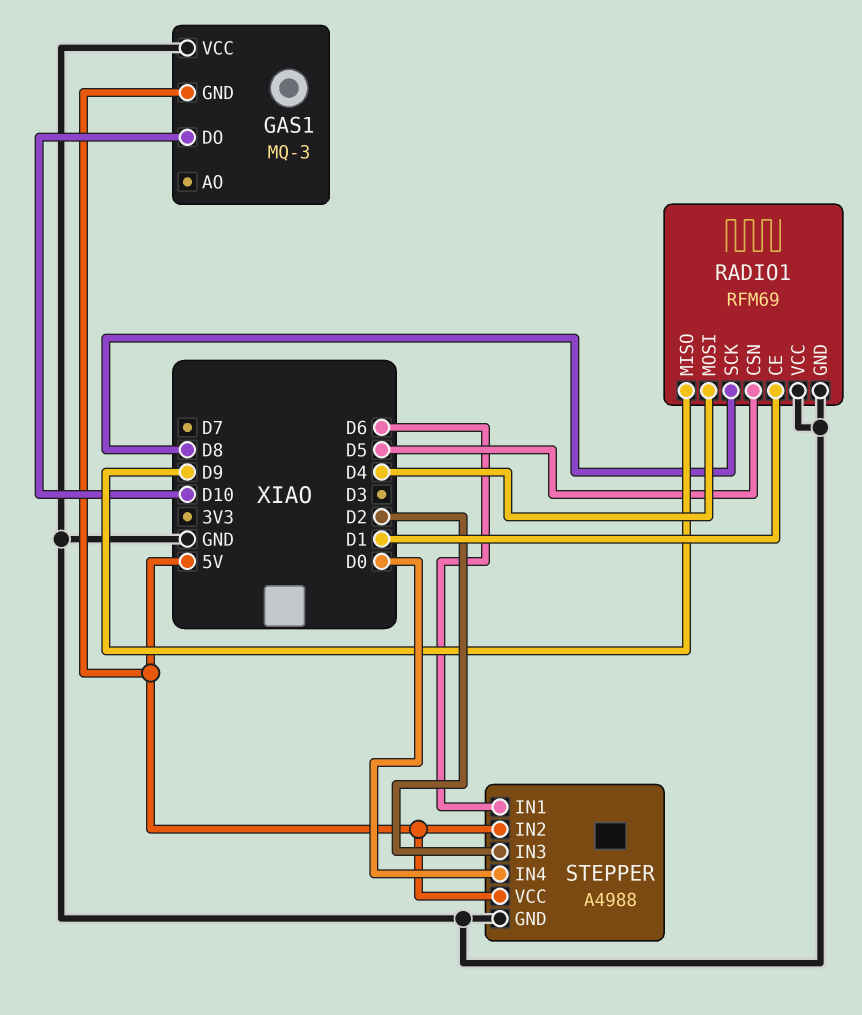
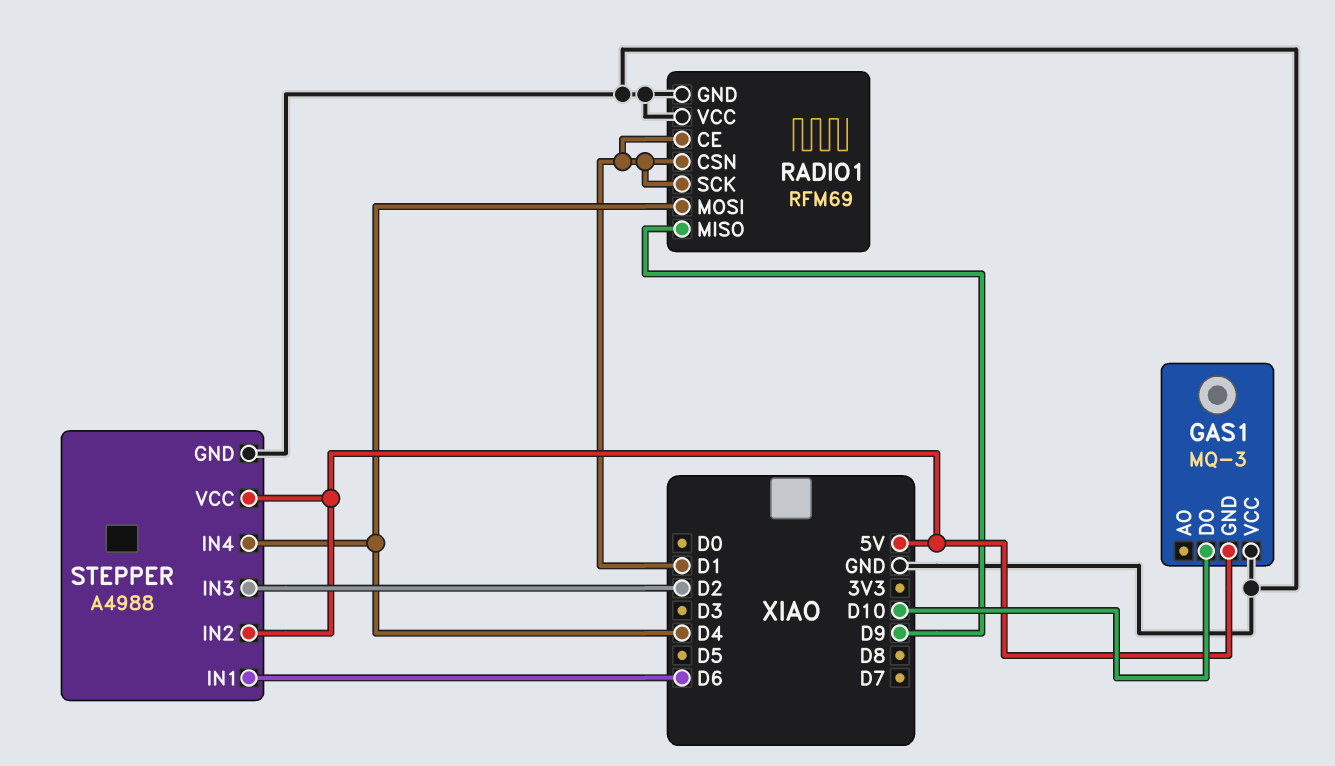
RADIO1 pin CSN: D5 -> D1
RADIO1 pin SCK: D8 -> D1
STEPPER pin IN4: D0 -> D4

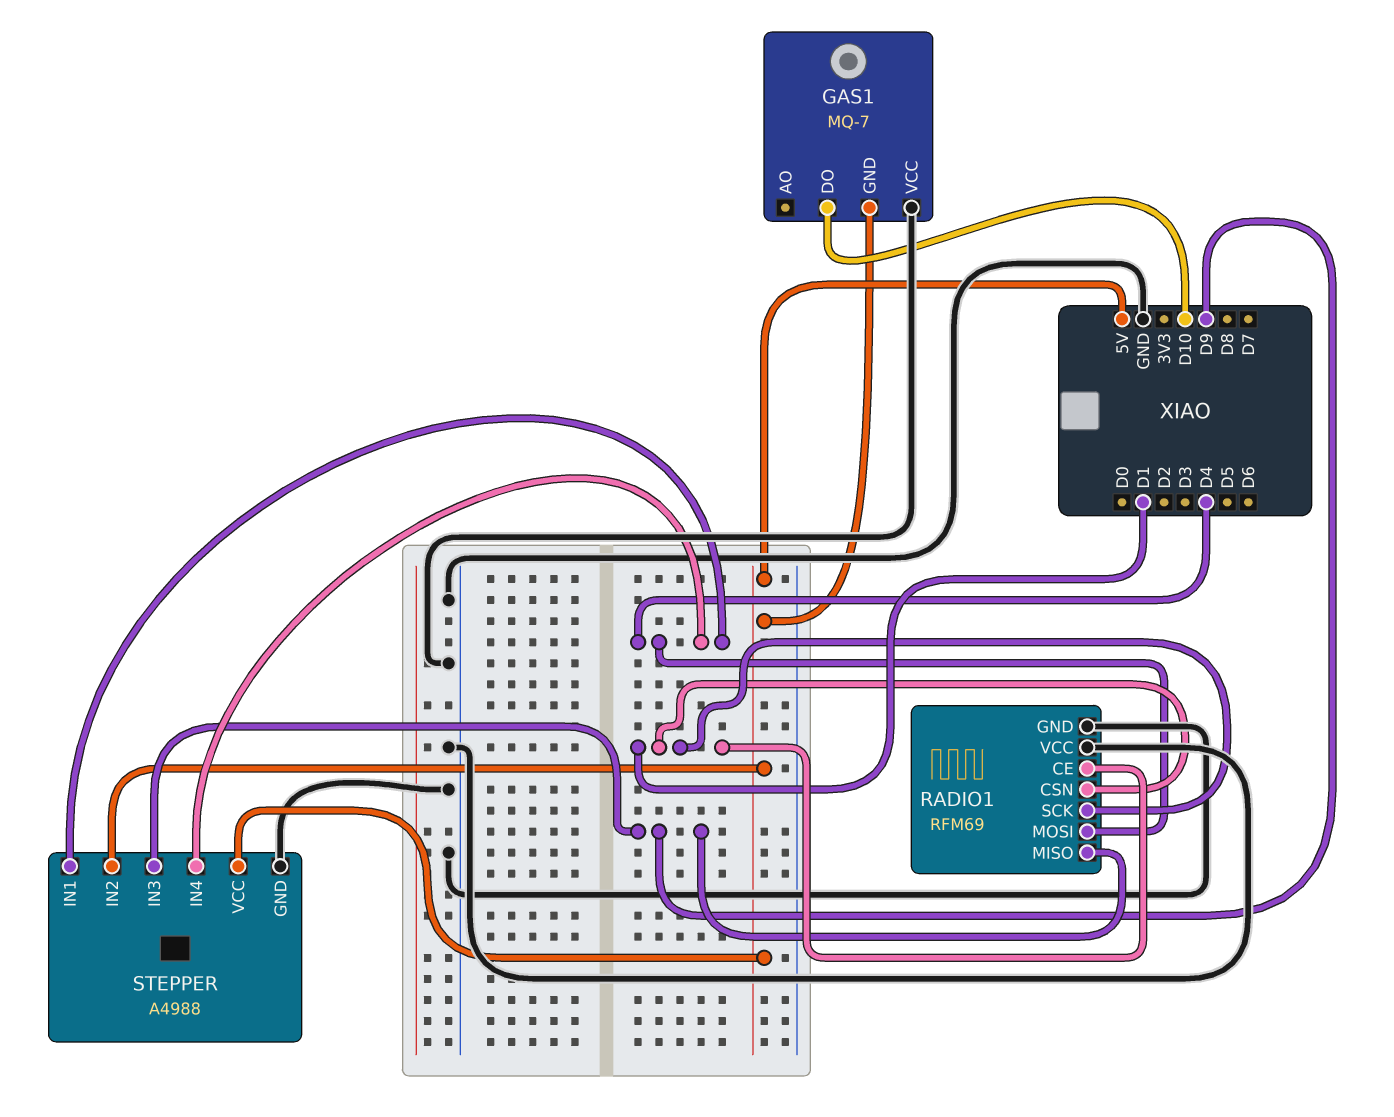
GAS1: MQ-3 -> MQ-7
STEPPER pin IN1: D6 -> D4
STEPPER pin IN3: D2 -> D9

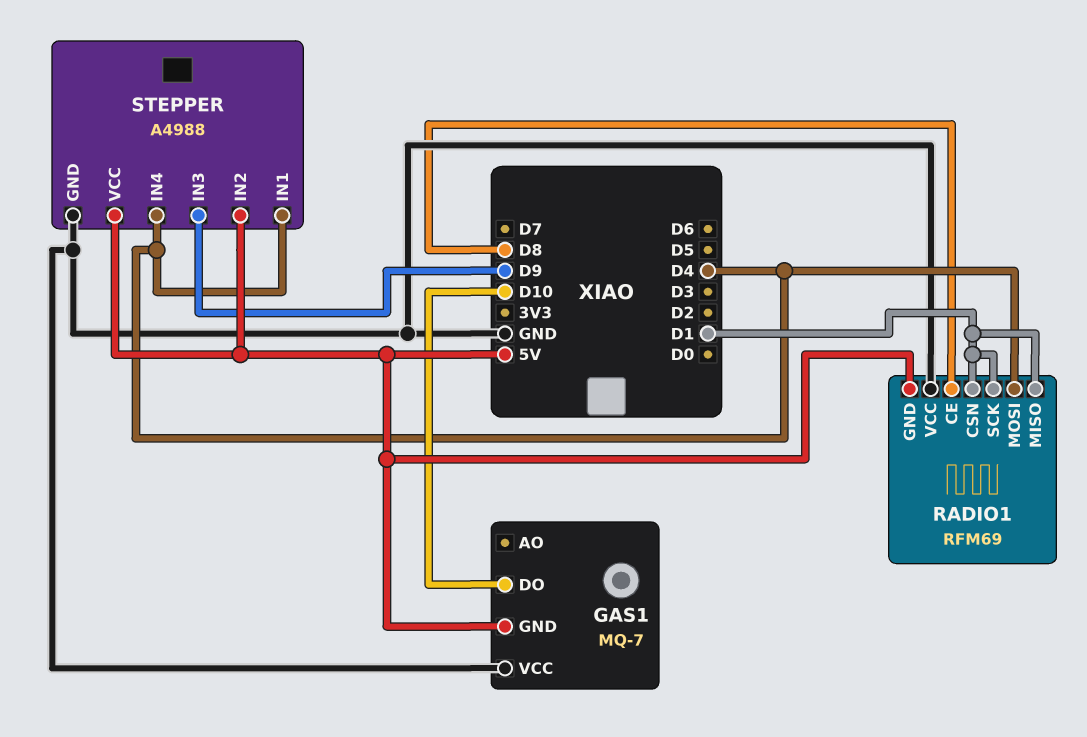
RADIO1 pin CE: D1 -> D8
RADIO1 pin GND: GND -> 5V
RADIO1 pin MISO: D9 -> D1

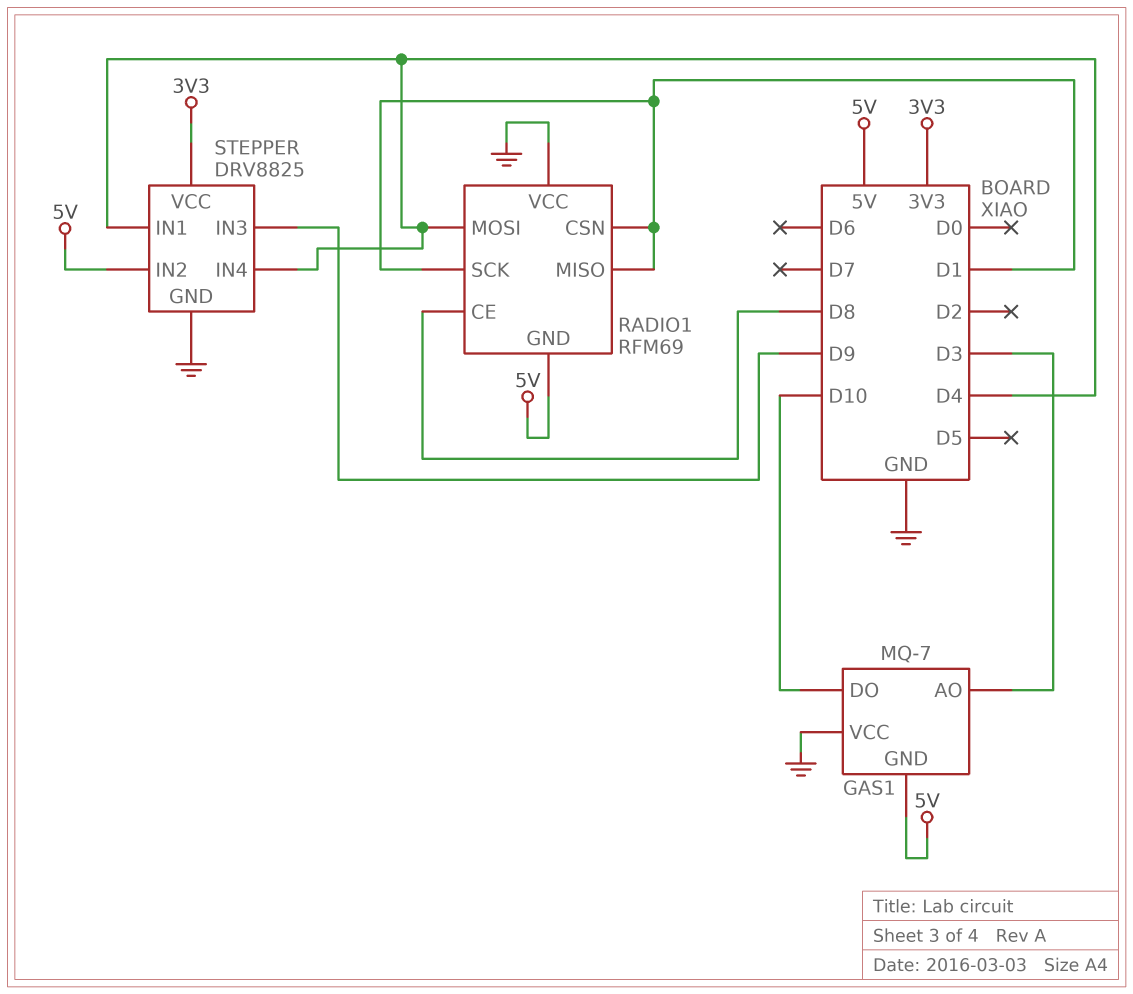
GAS1 pin AO: none -> D3
STEPPER: A4988 -> DRV8825
STEPPER pin VCC: 5V -> 3V3

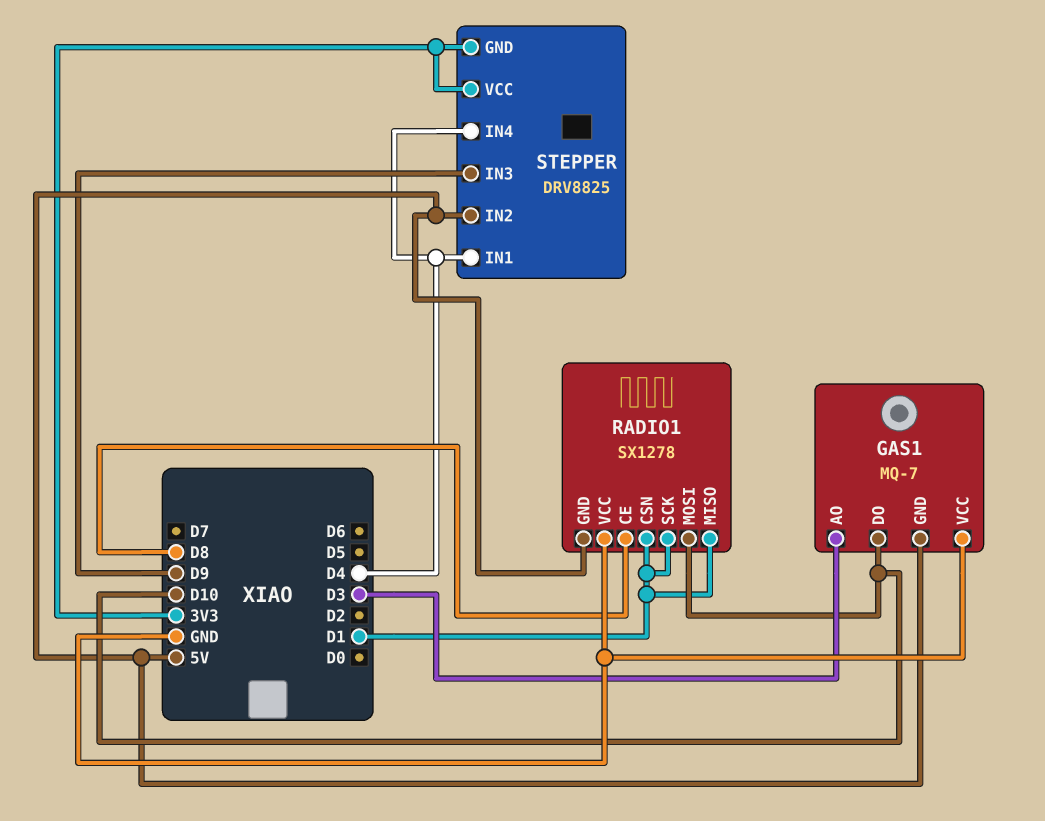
RADIO1: RFM69 -> SX1278
RADIO1 pin MOSI: D4 -> D10
STEPPER pin GND: GND -> 3V3

